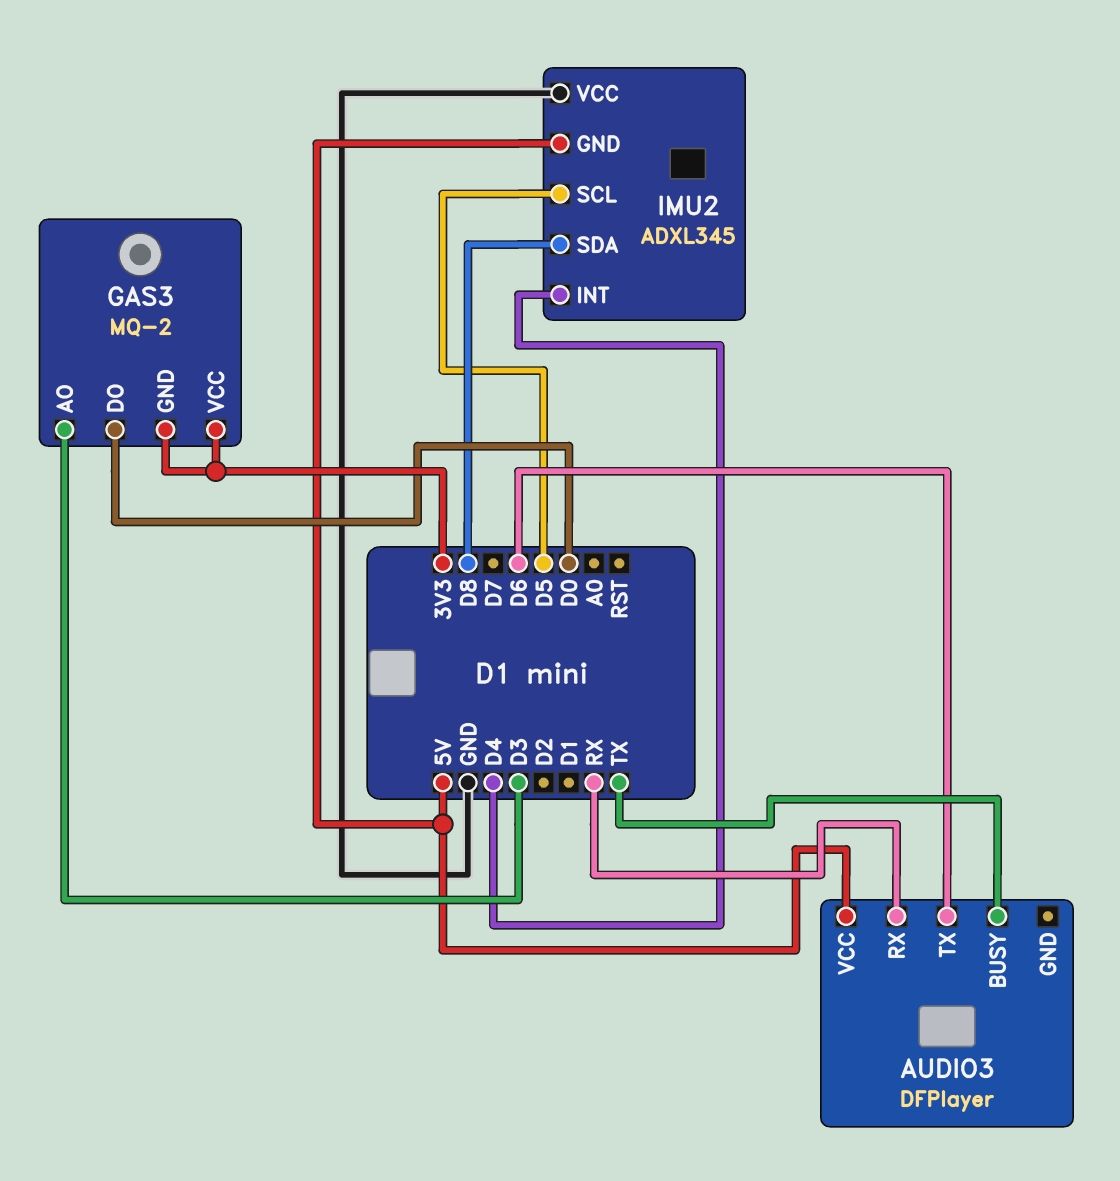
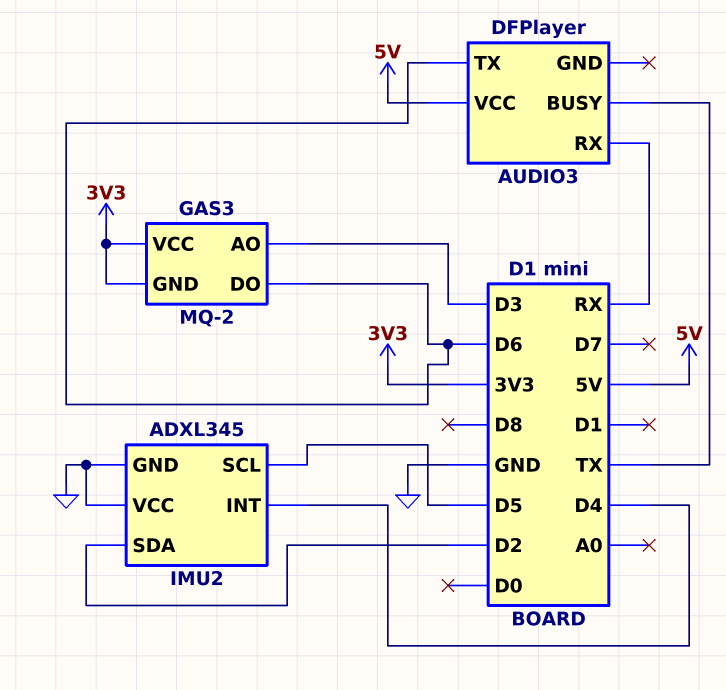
GAS3 pin DO: D0 -> D6
IMU2 pin GND: 5V -> GND
IMU2 pin SDA: D8 -> D2

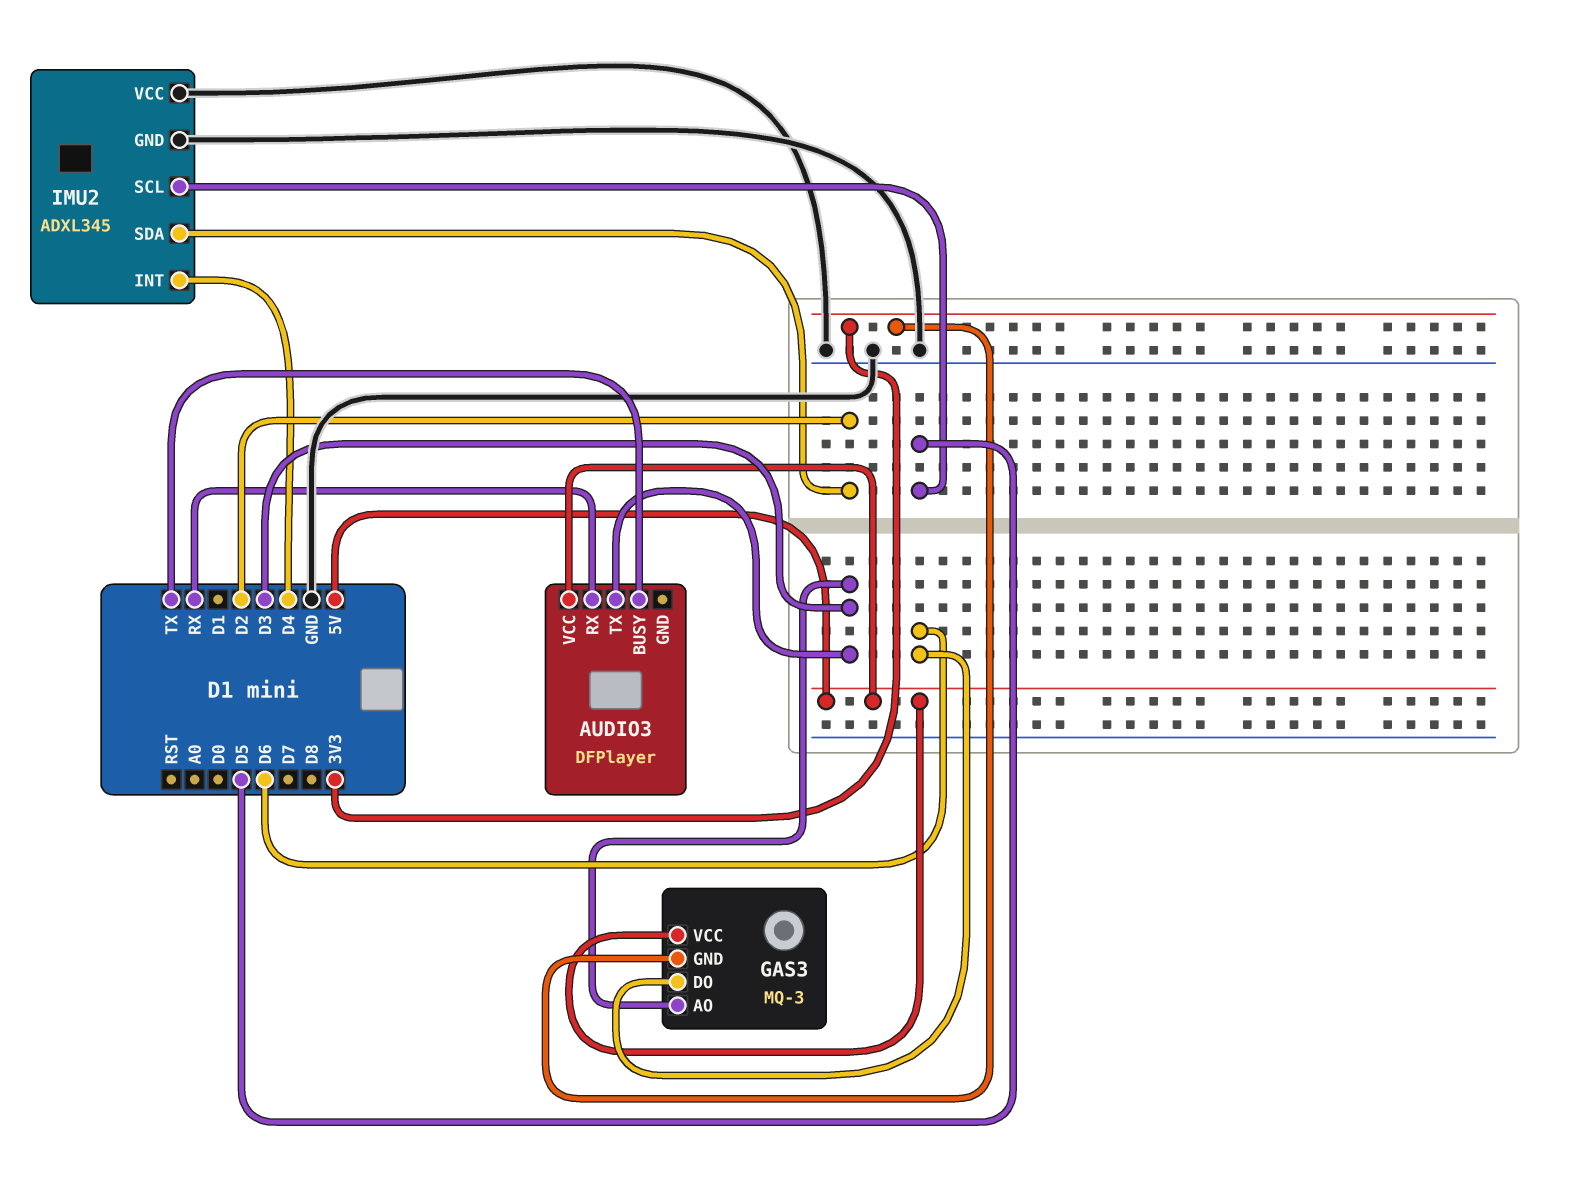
AUDIO3 pin TX: D6 -> D3
GAS3: MQ-2 -> MQ-3
GAS3 pin VCC: 3V3 -> 5V

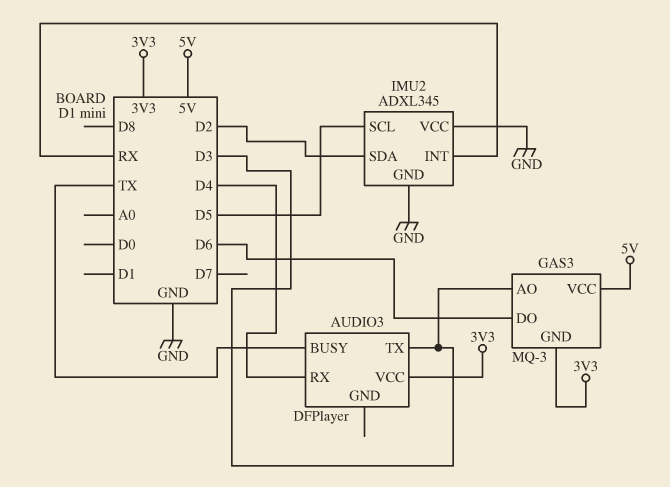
AUDIO3 pin RX: RX -> D4
AUDIO3 pin VCC: 5V -> 3V3
IMU2 pin INT: D4 -> RX

